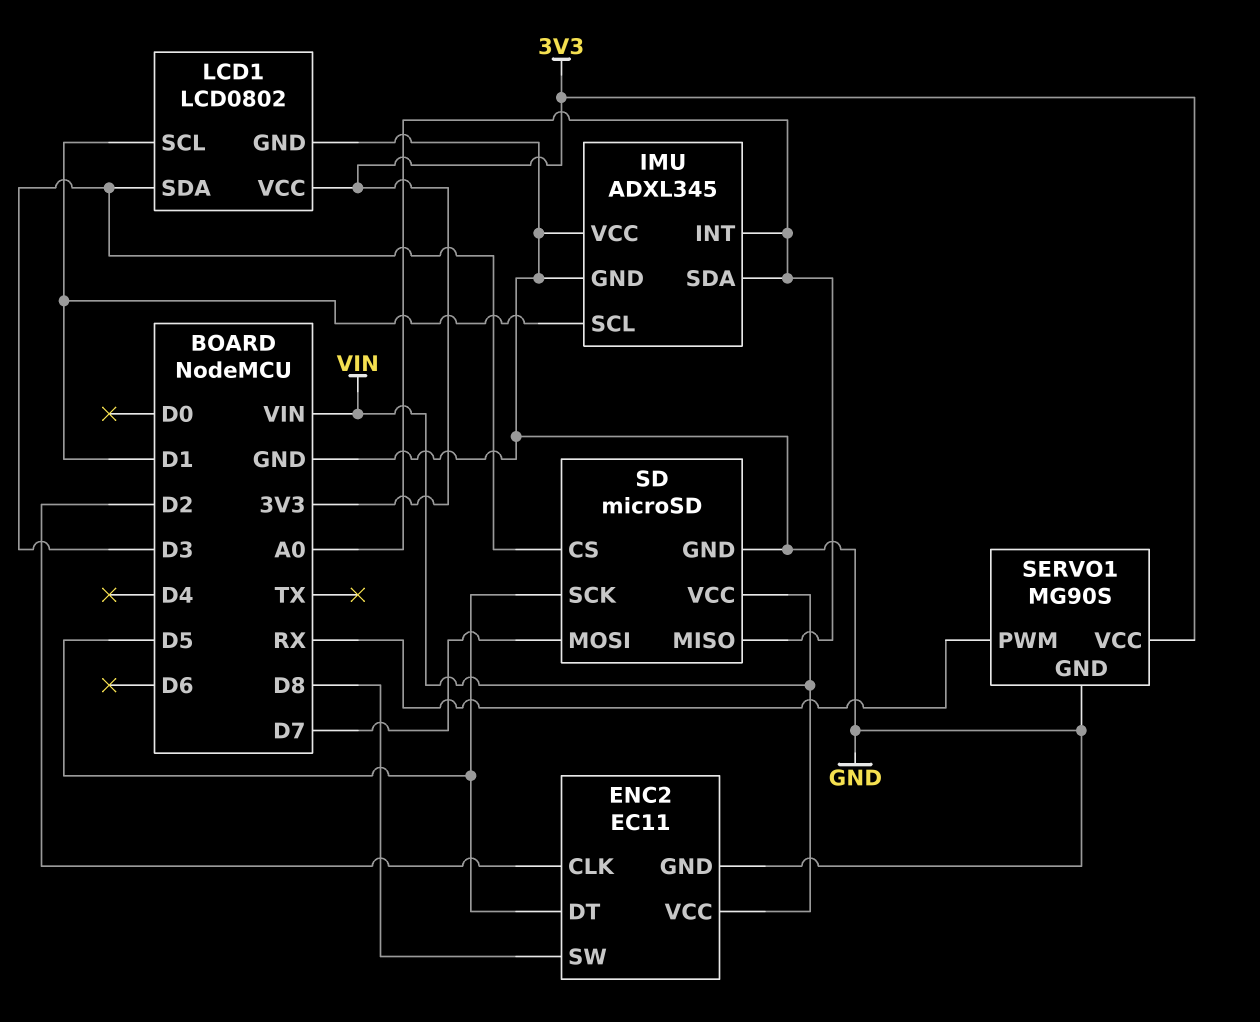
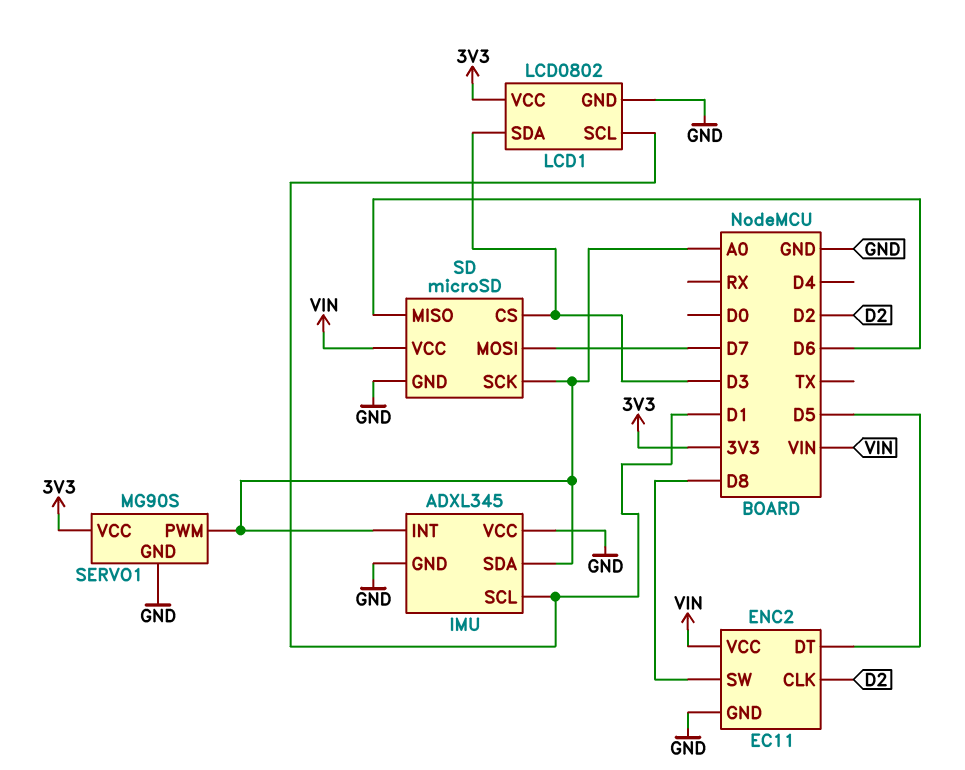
SD pin MISO: A0 -> D6
SD pin SCK: D5 -> A0
SERVO1 pin PWM: RX -> A0

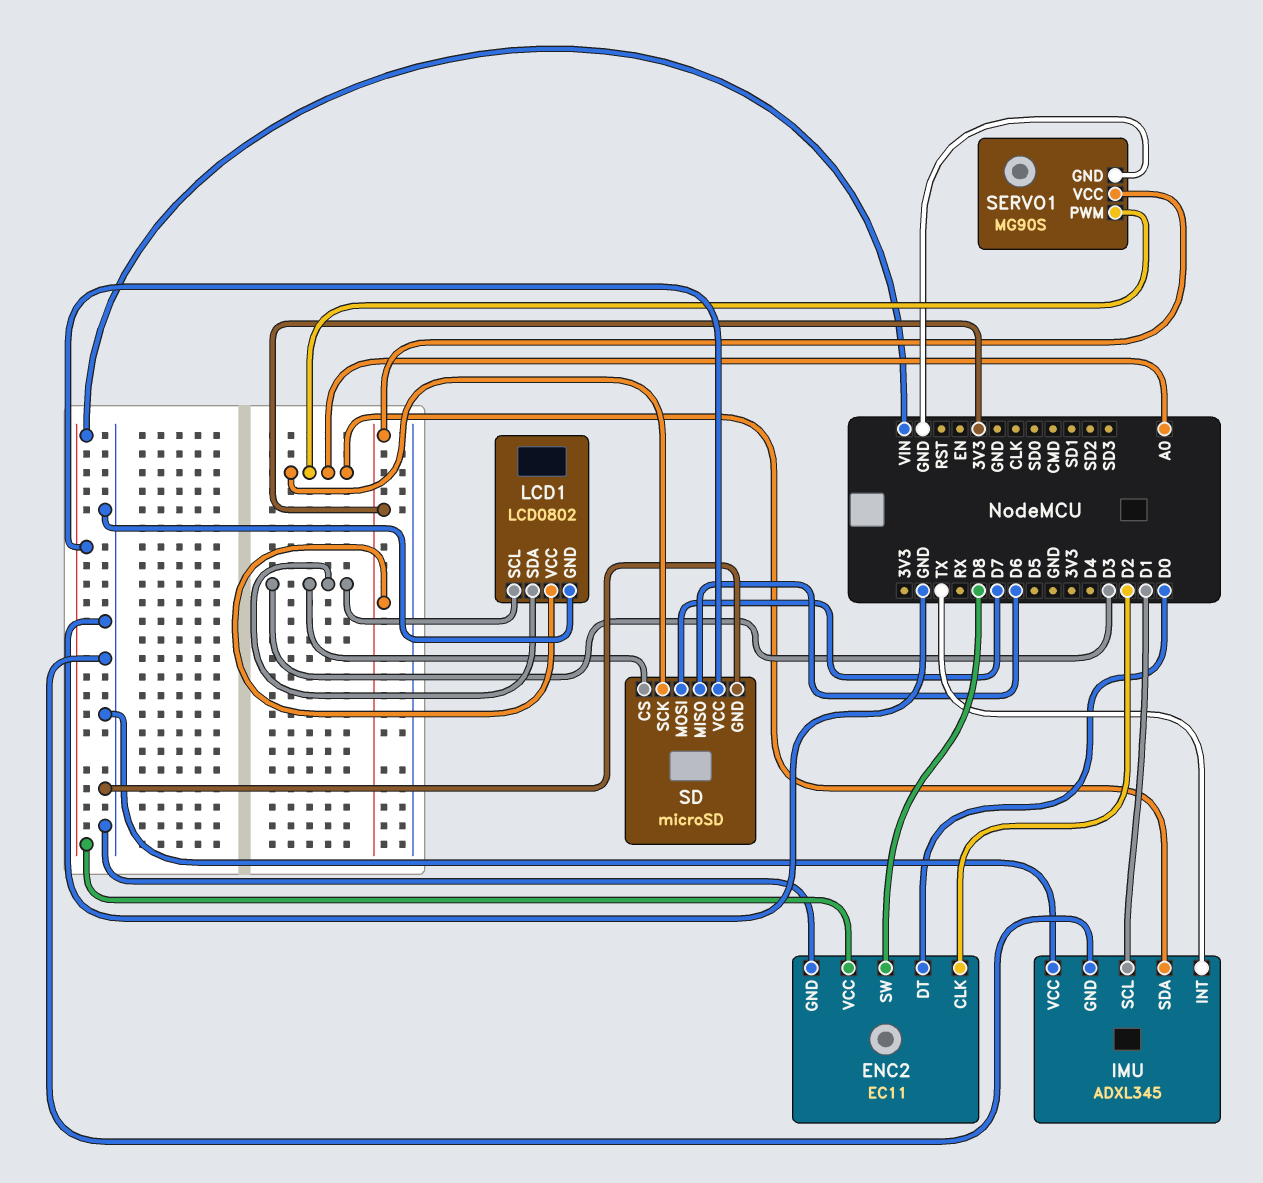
ENC2 pin DT: D5 -> D0
IMU pin INT: A0 -> TX
LCD1 pin SCL: D1 -> D3

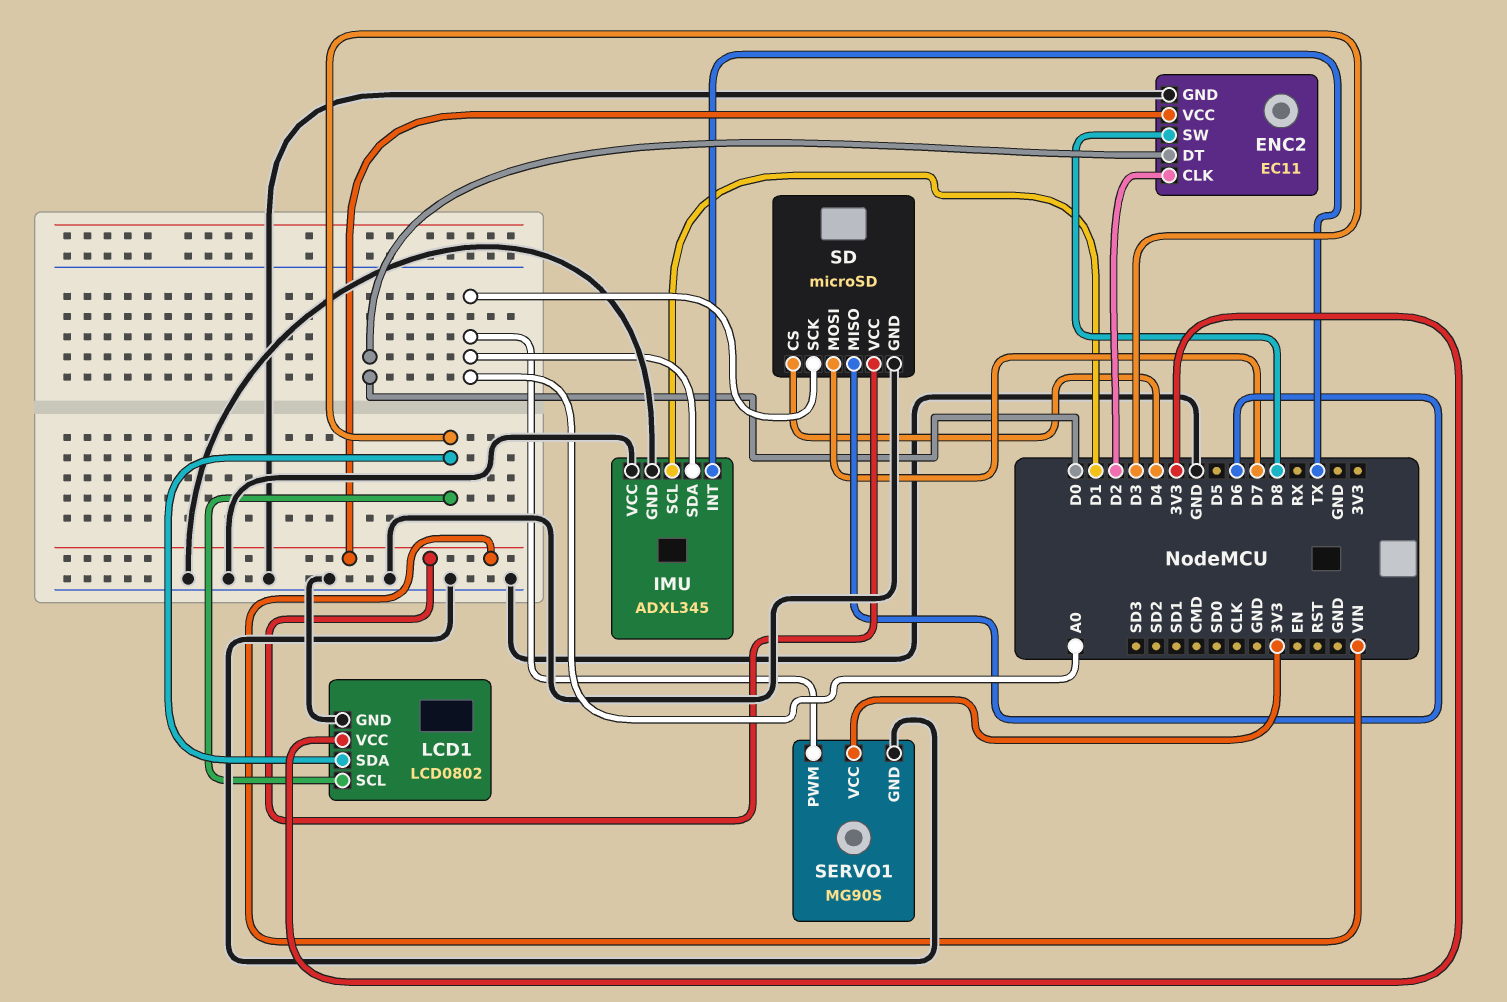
SD pin CS: D3 -> D4

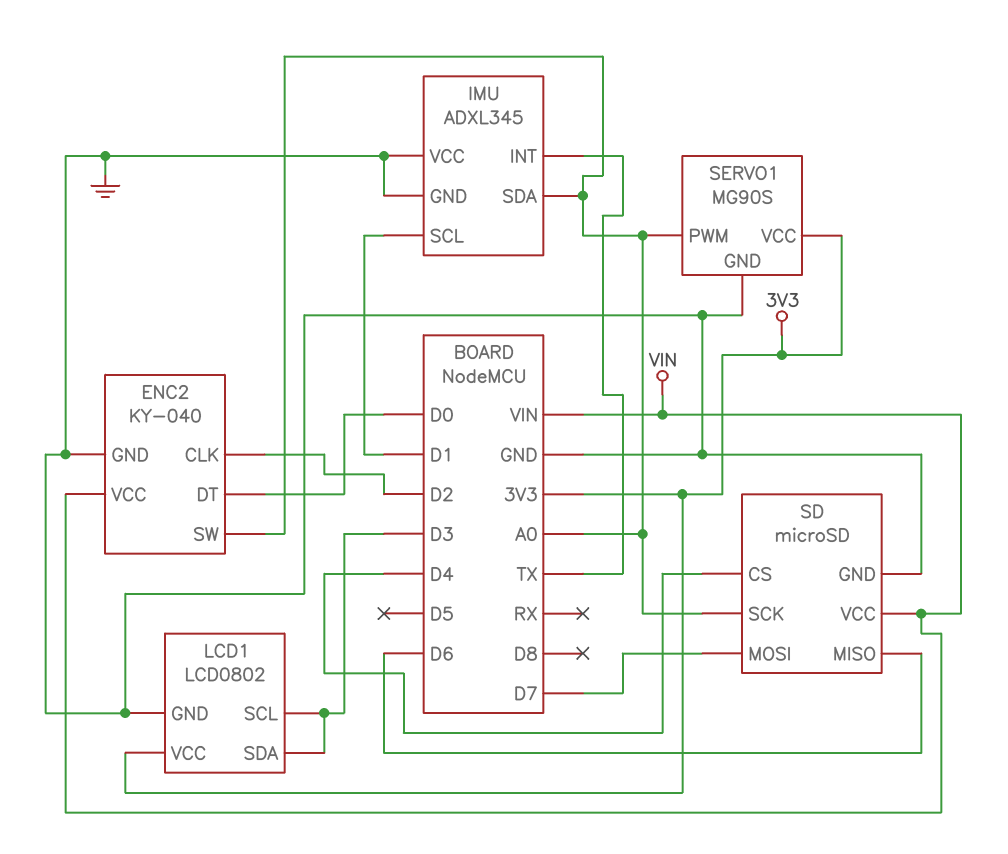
ENC2: EC11 -> KY-040
ENC2 pin SW: D8 -> A0

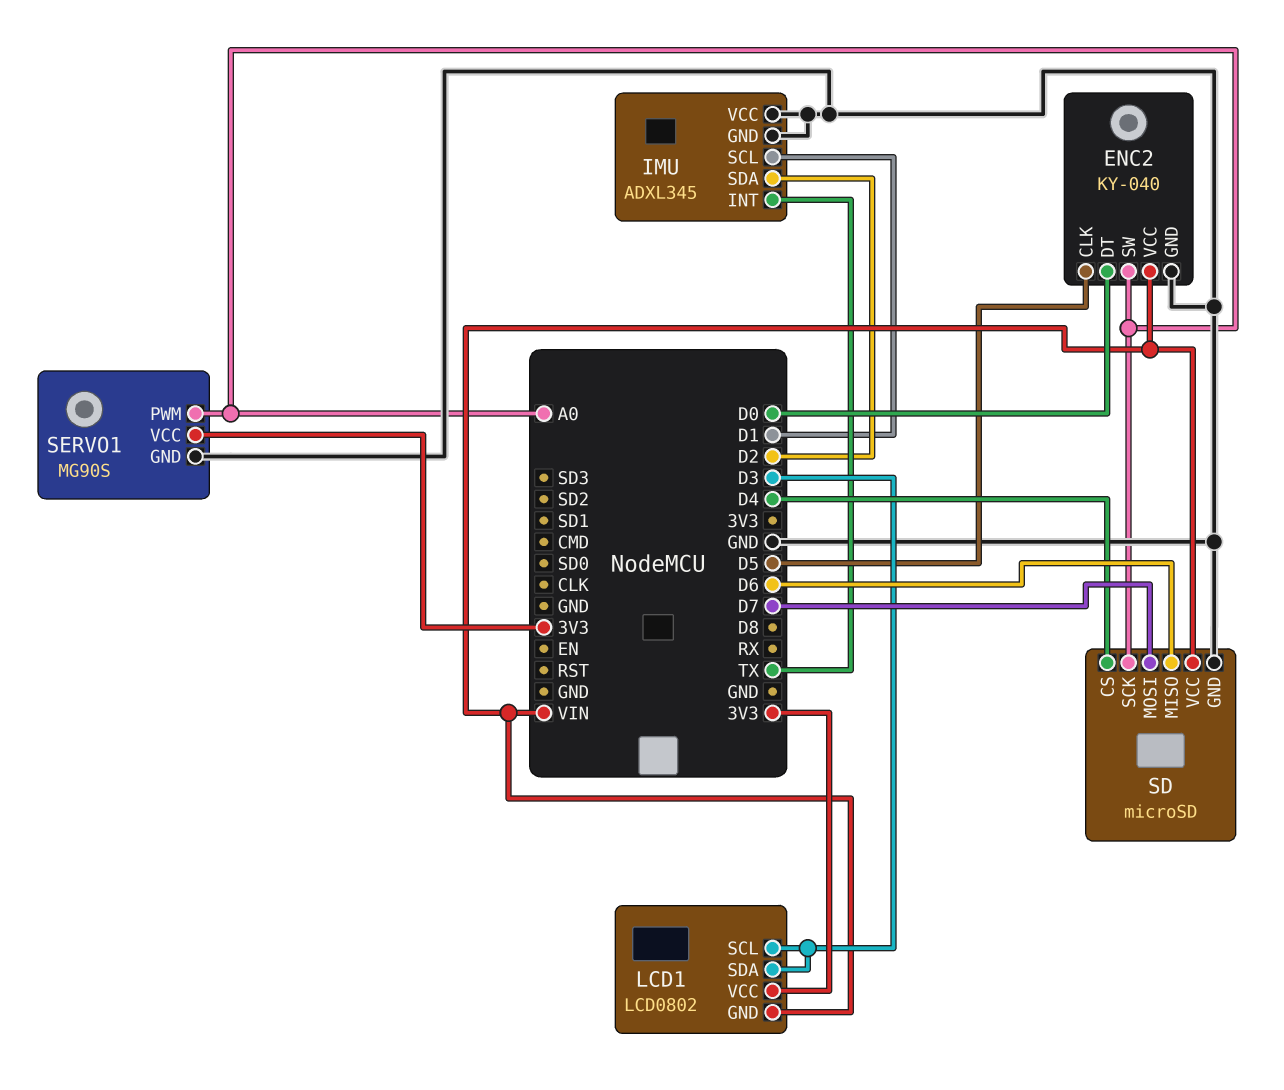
ENC2 pin CLK: D2 -> D5
IMU pin SDA: A0 -> D2
LCD1 pin GND: GND -> VIN

